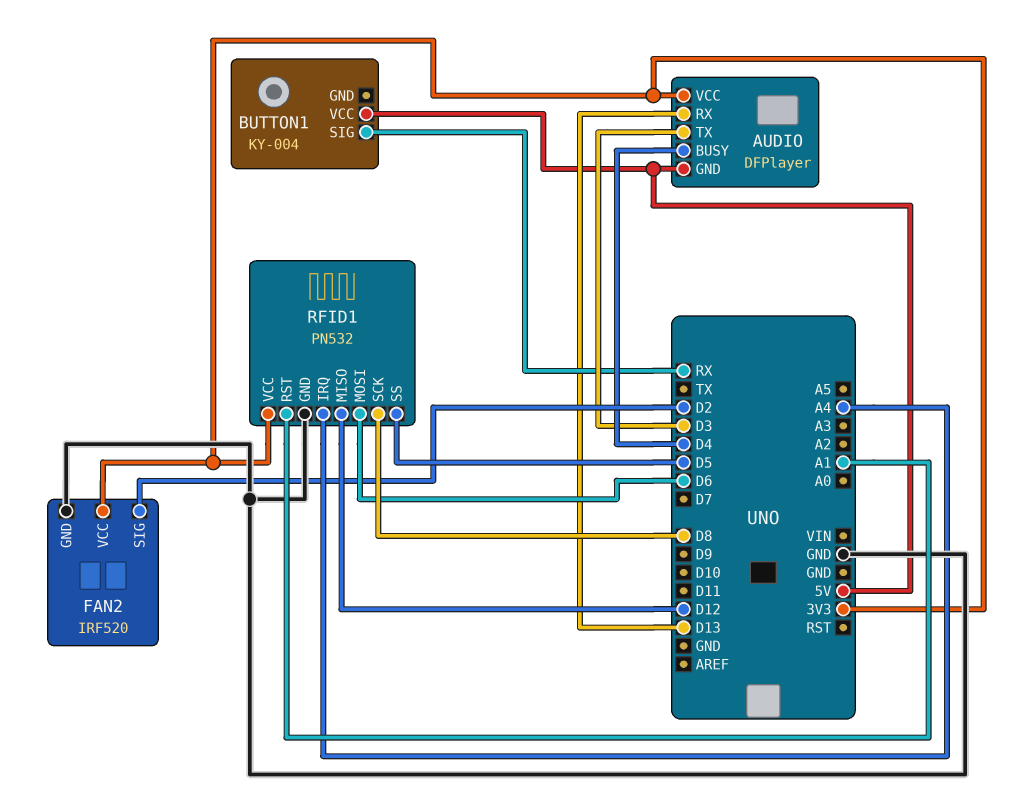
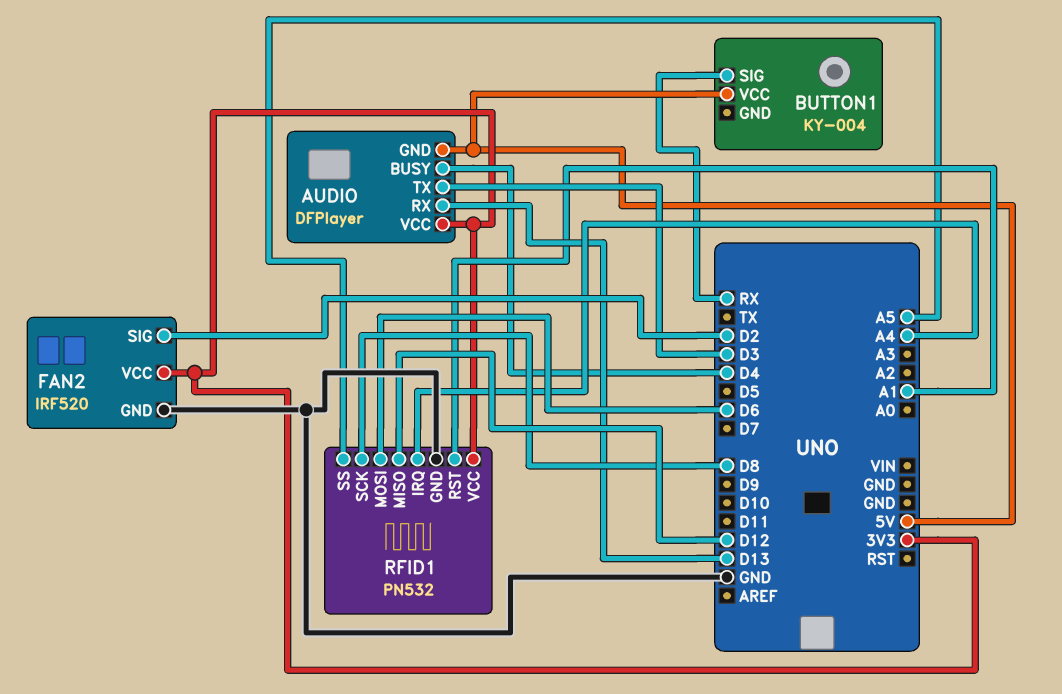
RFID1 pin SS: D5 -> A5

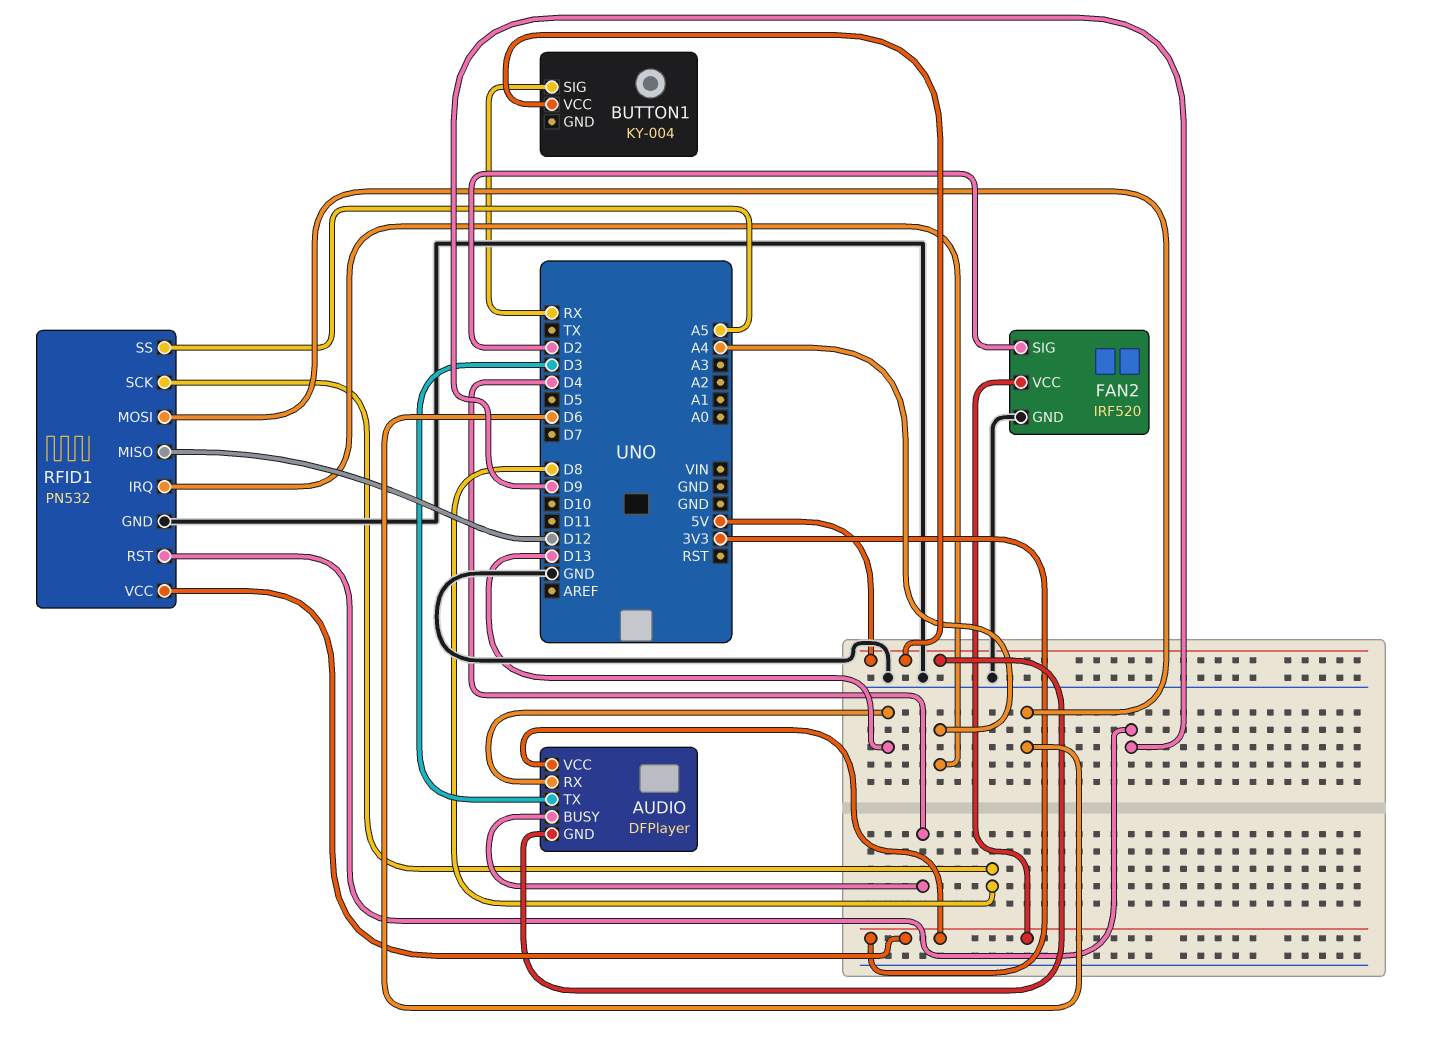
RFID1 pin RST: A1 -> D9

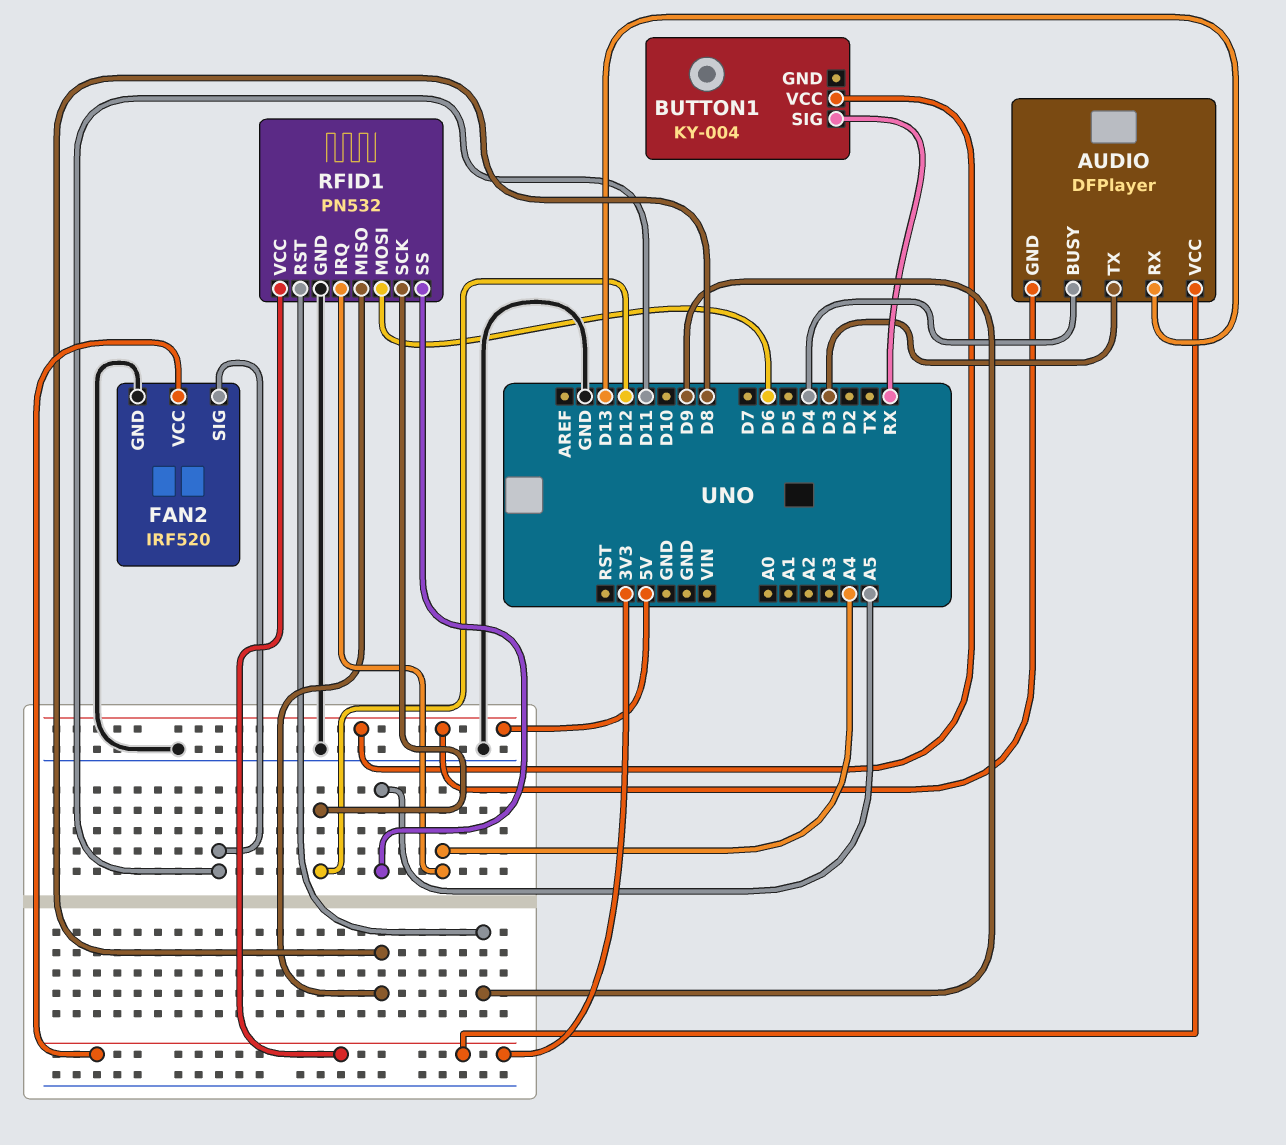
FAN2 pin SIG: D2 -> D11
RFID1 pin MISO: D12 -> D8
RFID1 pin SCK: D8 -> D12

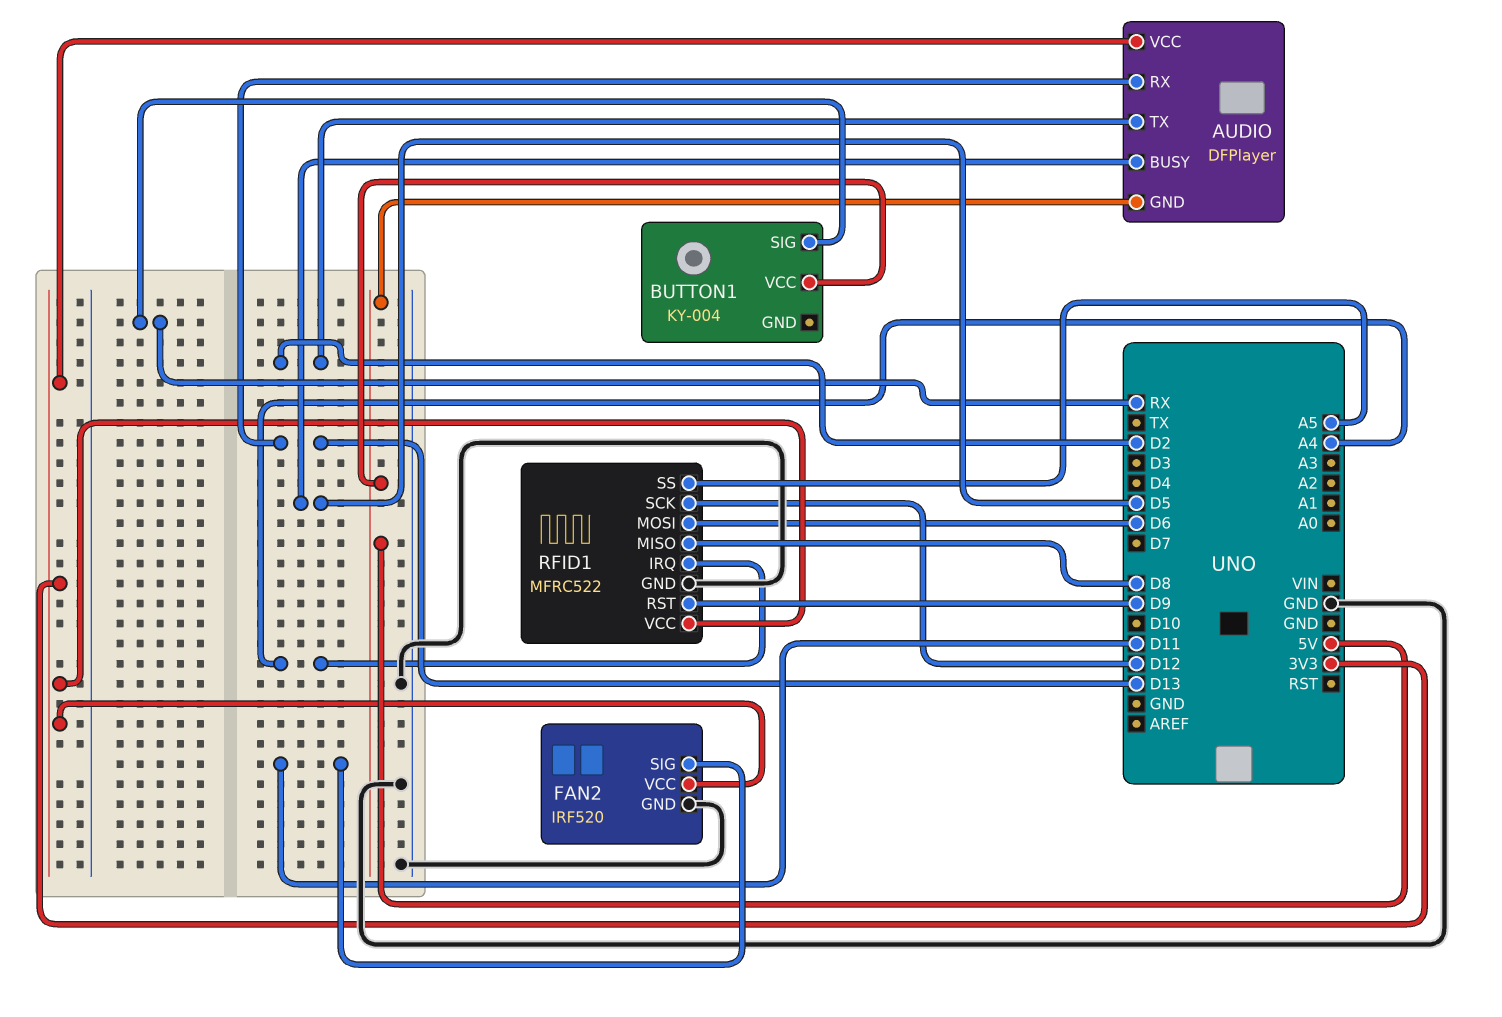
AUDIO pin BUSY: D4 -> D5
AUDIO pin TX: D3 -> D2
RFID1: PN532 -> MFRC522

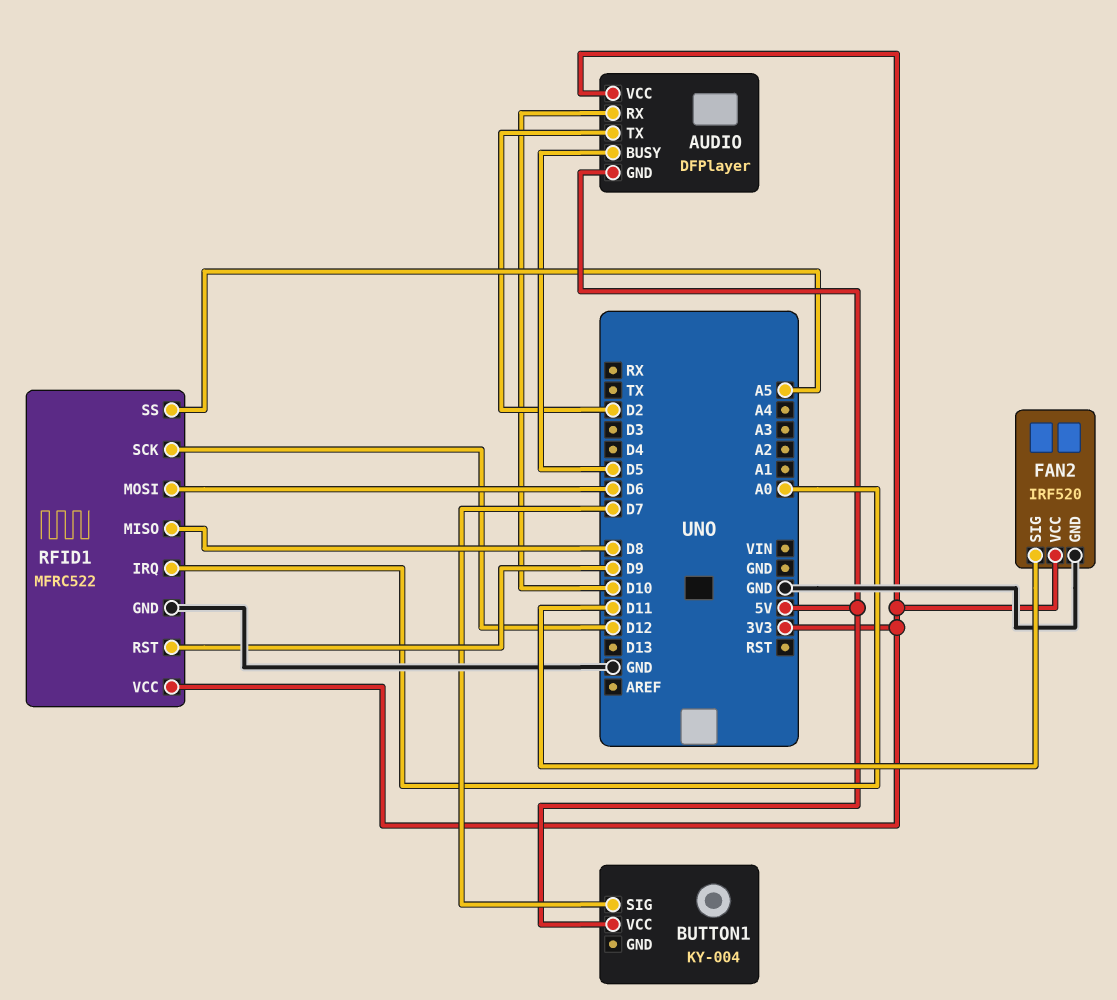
AUDIO pin RX: D13 -> D10
BUTTON1 pin SIG: RX -> D7
RFID1 pin IRQ: A4 -> A0

